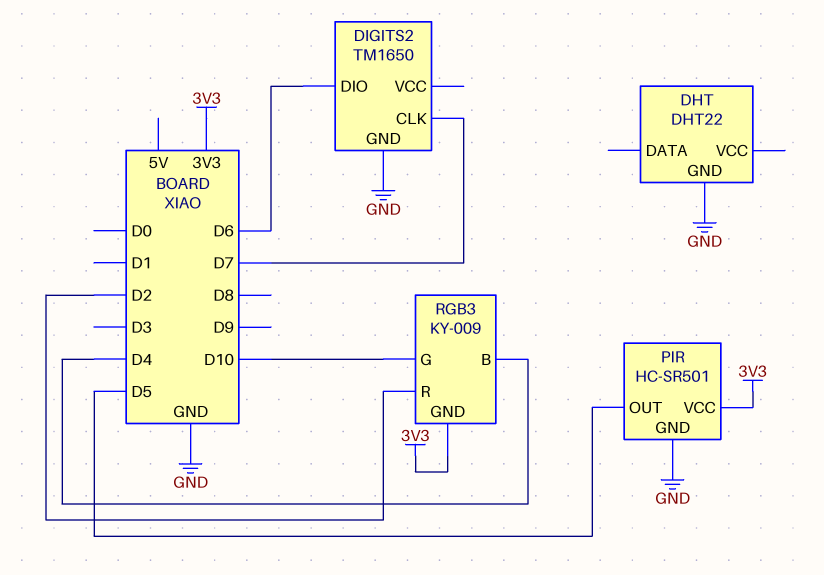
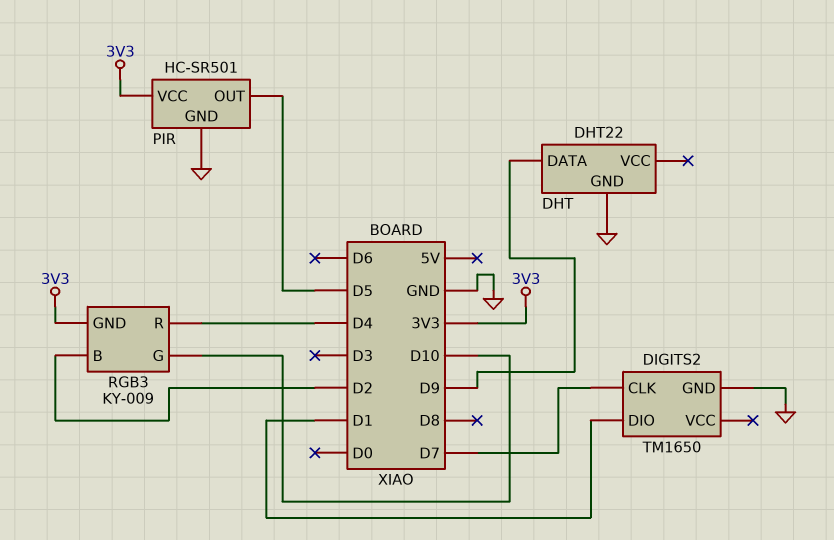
DHT pin DATA: none -> D9
DIGITS2 pin DIO: D6 -> D1
RGB3 pin B: D4 -> D2
RGB3 pin R: D2 -> D4

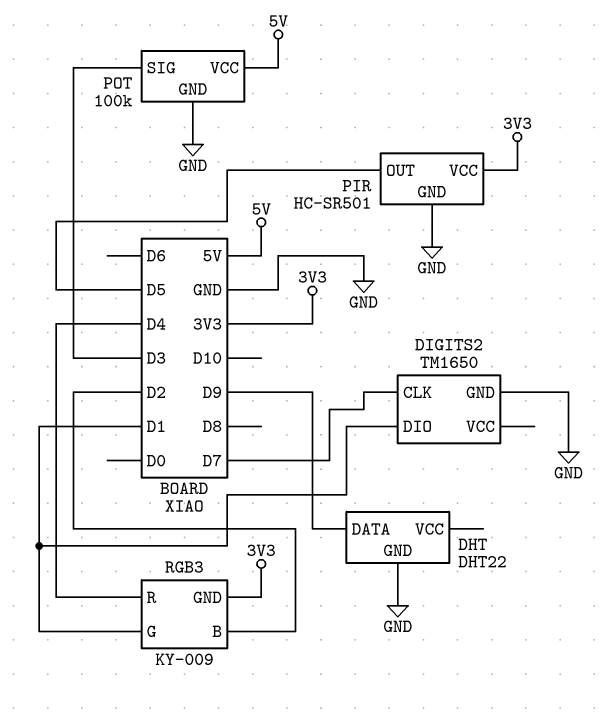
POT: none -> 100k
POT pin GND: none -> GND
POT pin SIG: none -> D3
POT pin VCC: none -> 5V
RGB3 pin G: D10 -> D1

